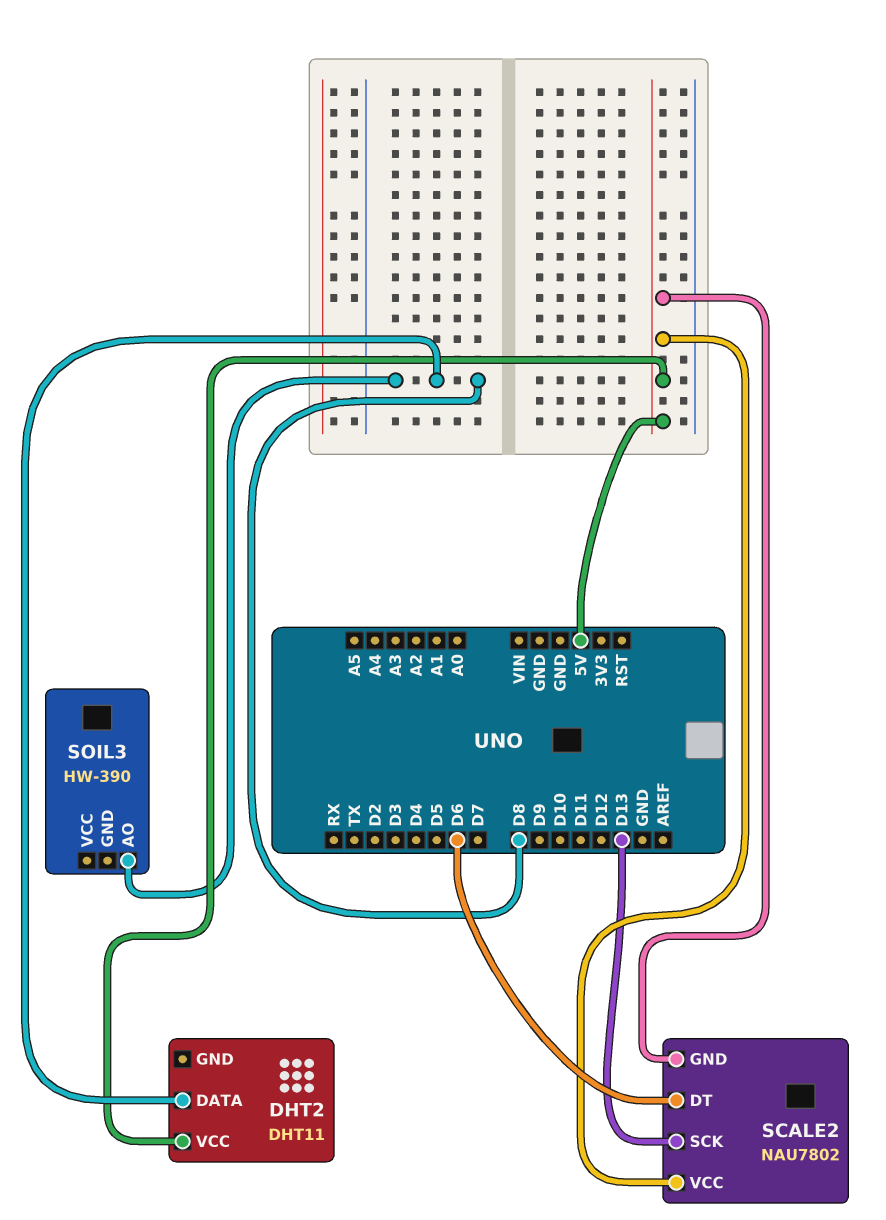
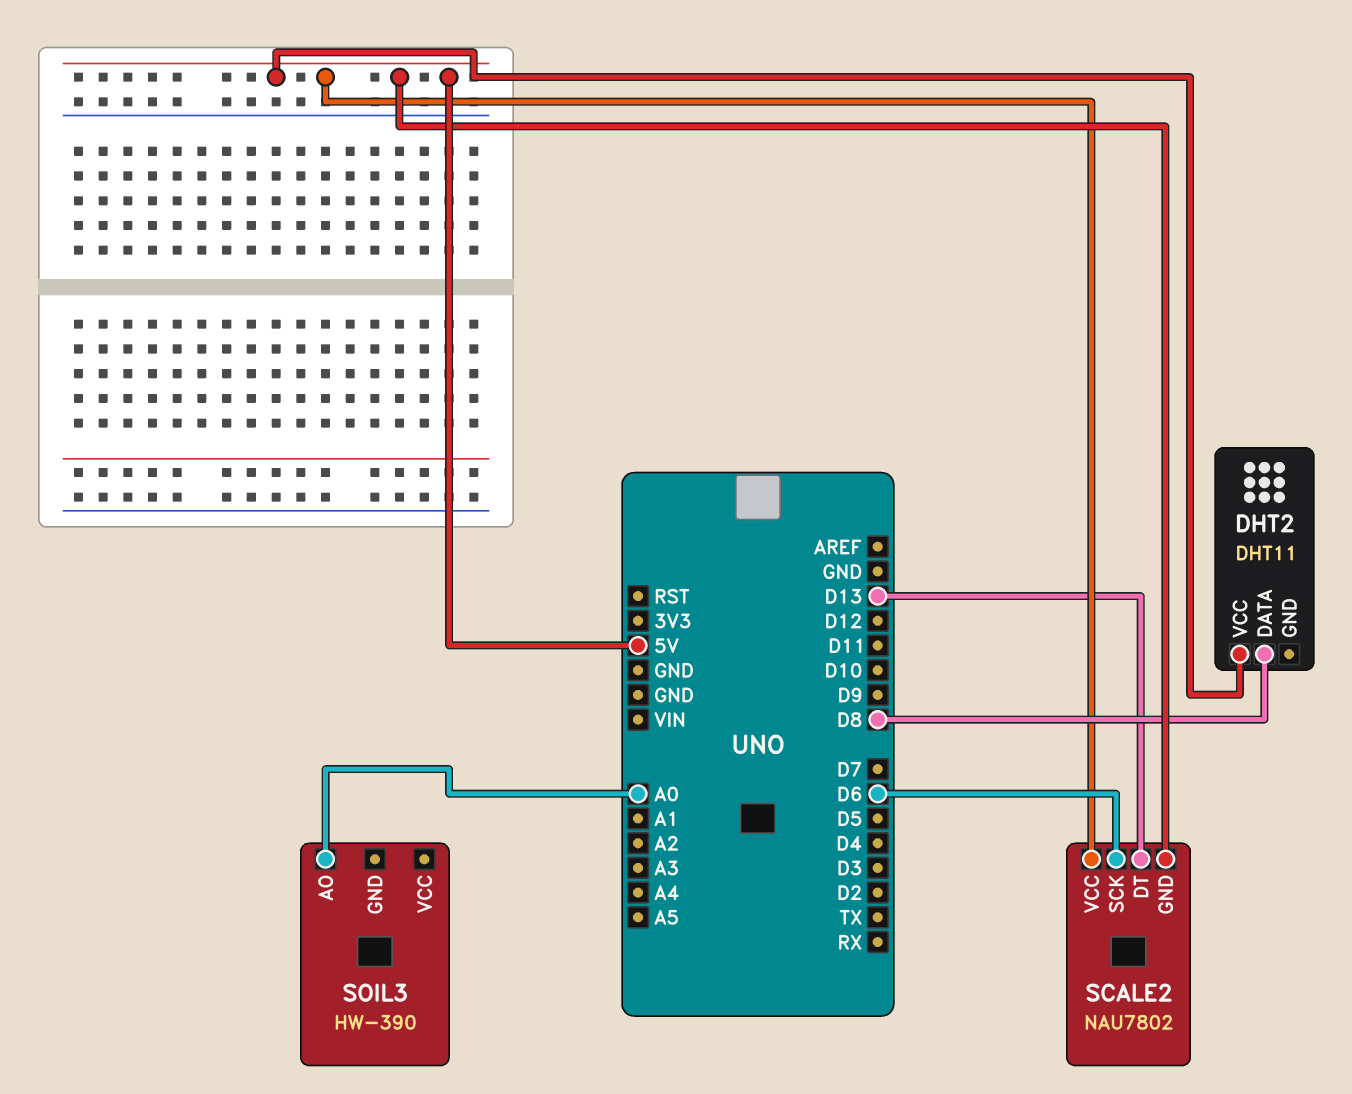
SCALE2 pin DT: D6 -> D13
SCALE2 pin SCK: D13 -> D6
SOIL3 pin AO: D8 -> A0

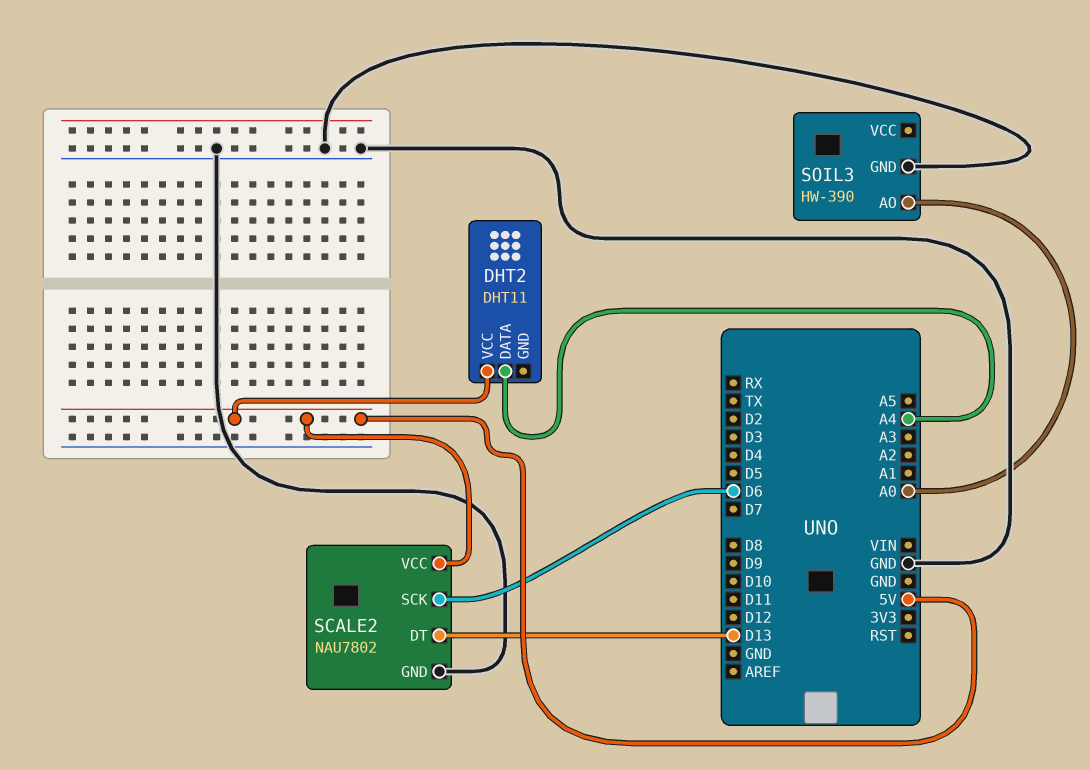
DHT2 pin DATA: D8 -> A4
SCALE2 pin GND: 5V -> GND
SOIL3 pin GND: none -> GND

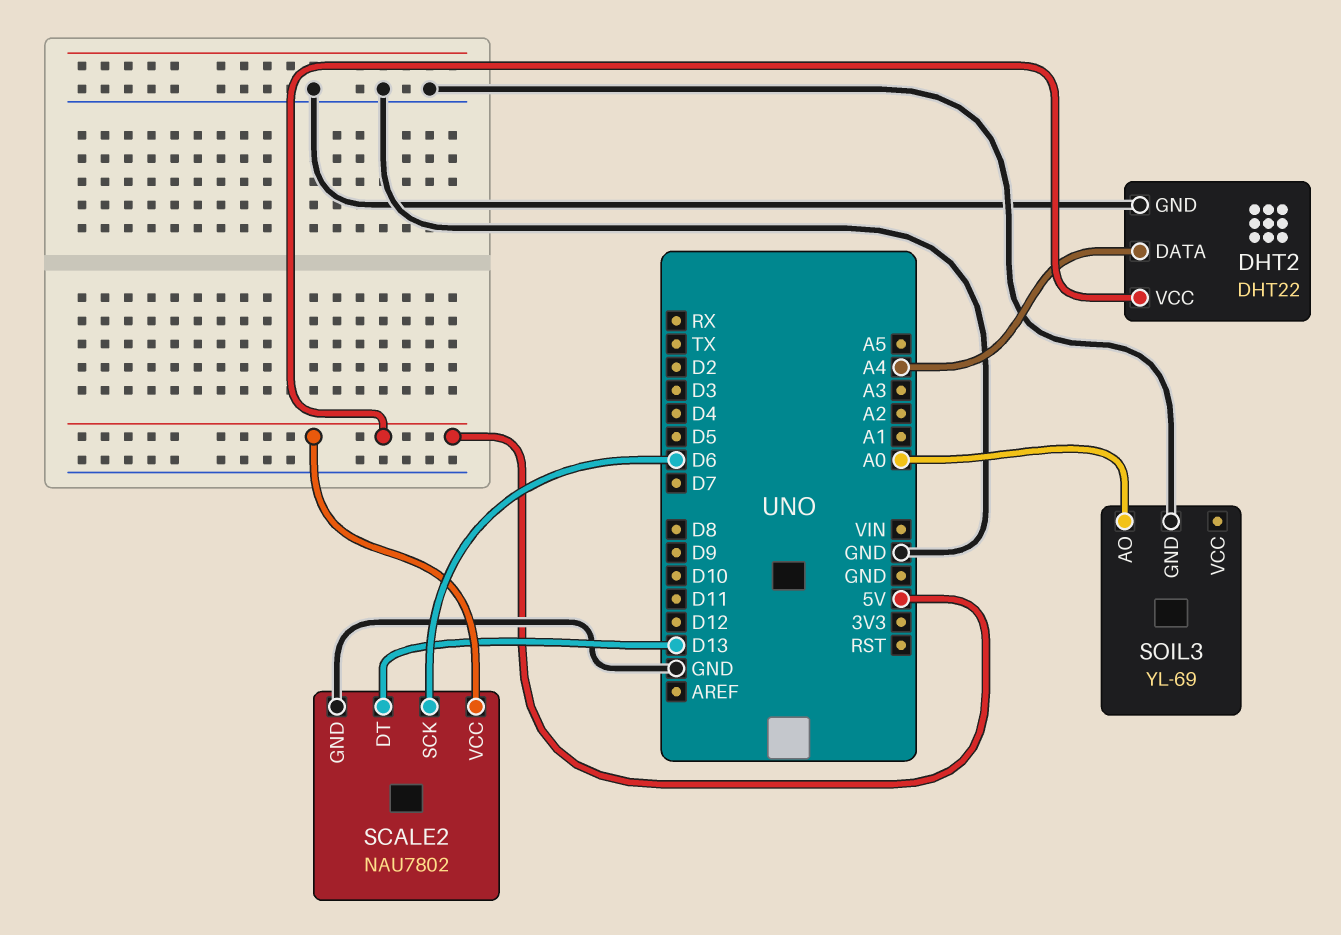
DHT2: DHT11 -> DHT22
DHT2 pin GND: none -> GND
SOIL3: HW-390 -> YL-69

